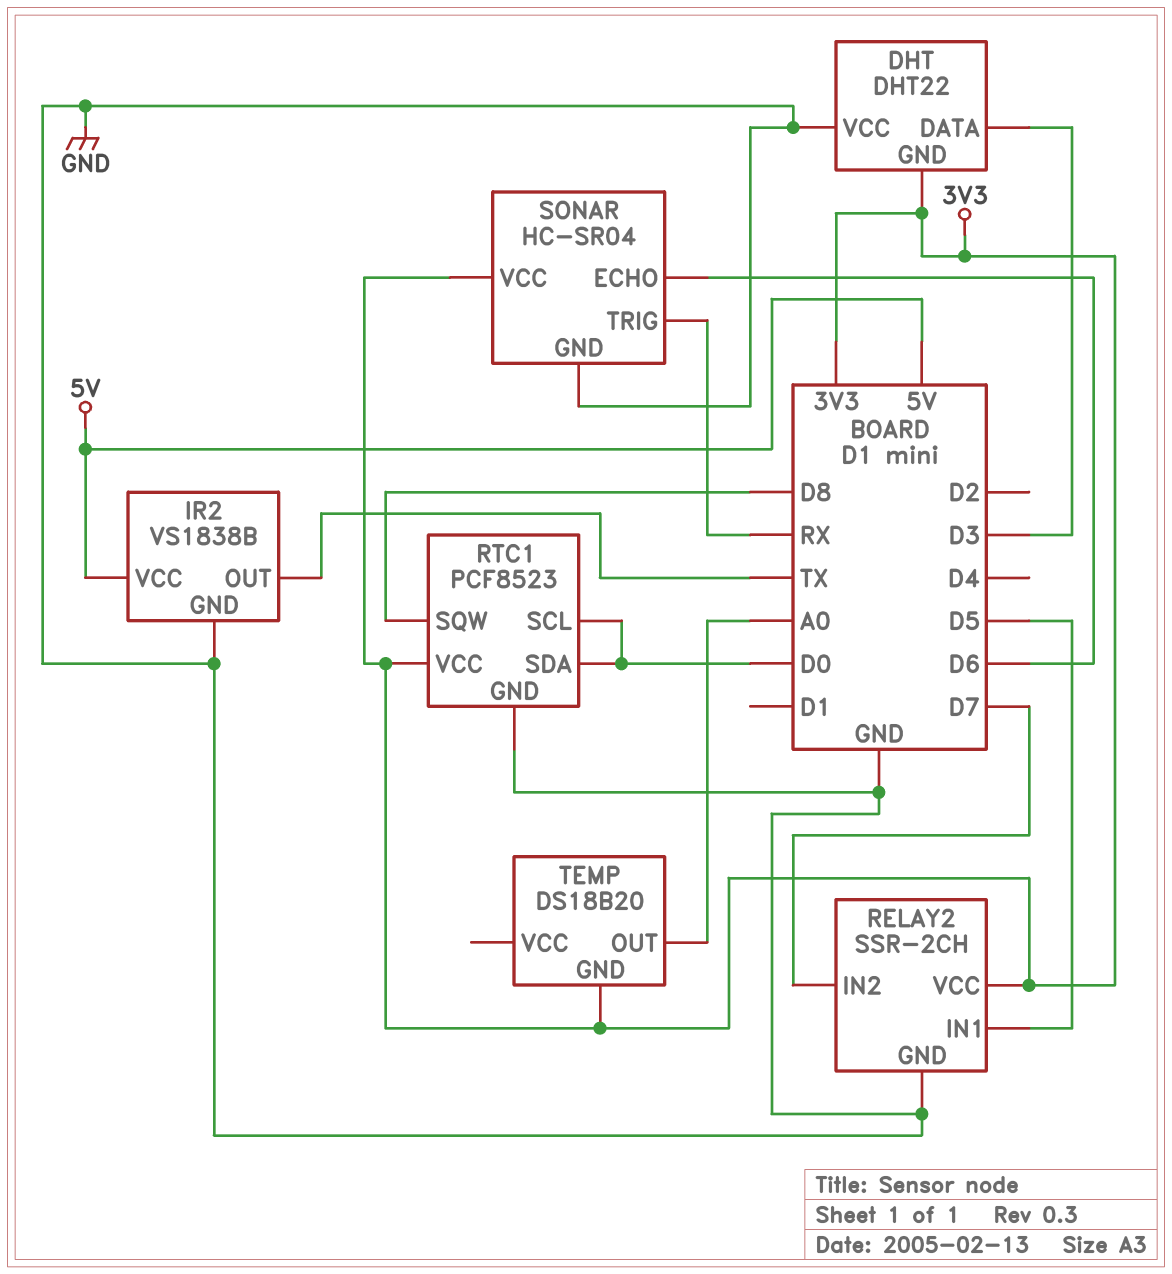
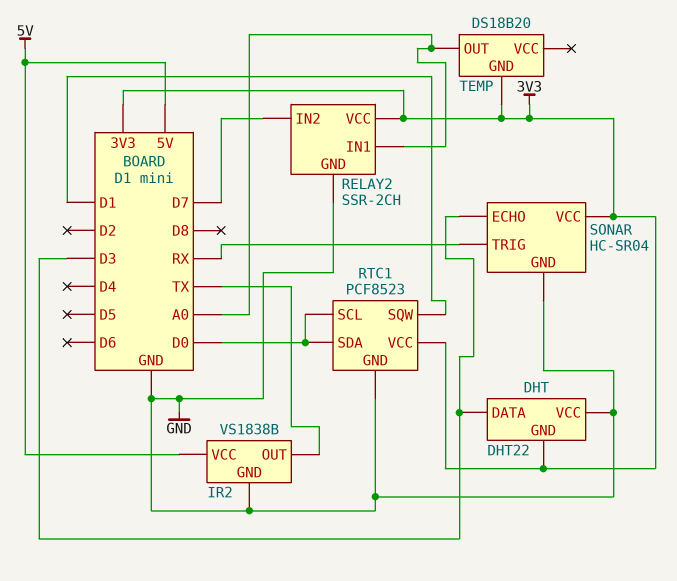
RELAY2 pin IN1: D5 -> A0
RTC1 pin SQW: D8 -> D1
SONAR pin ECHO: D6 -> D3

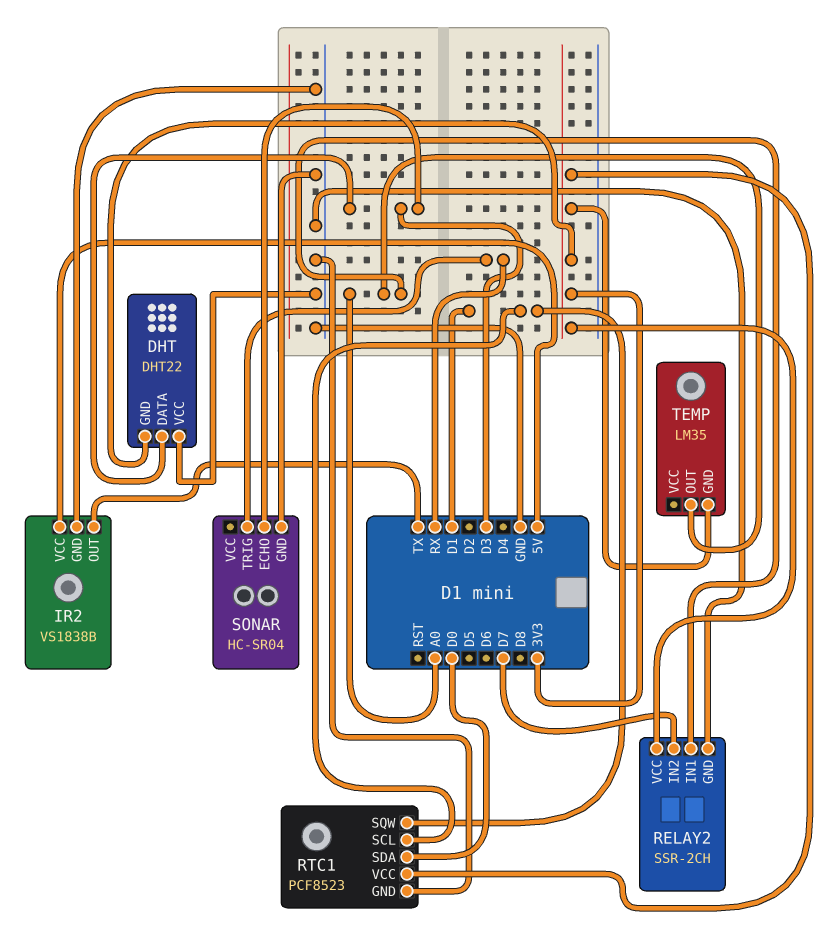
RTC1 pin SCL: D0 -> D1
SONAR pin VCC: 3V3 -> none
TEMP: DS18B20 -> LM35

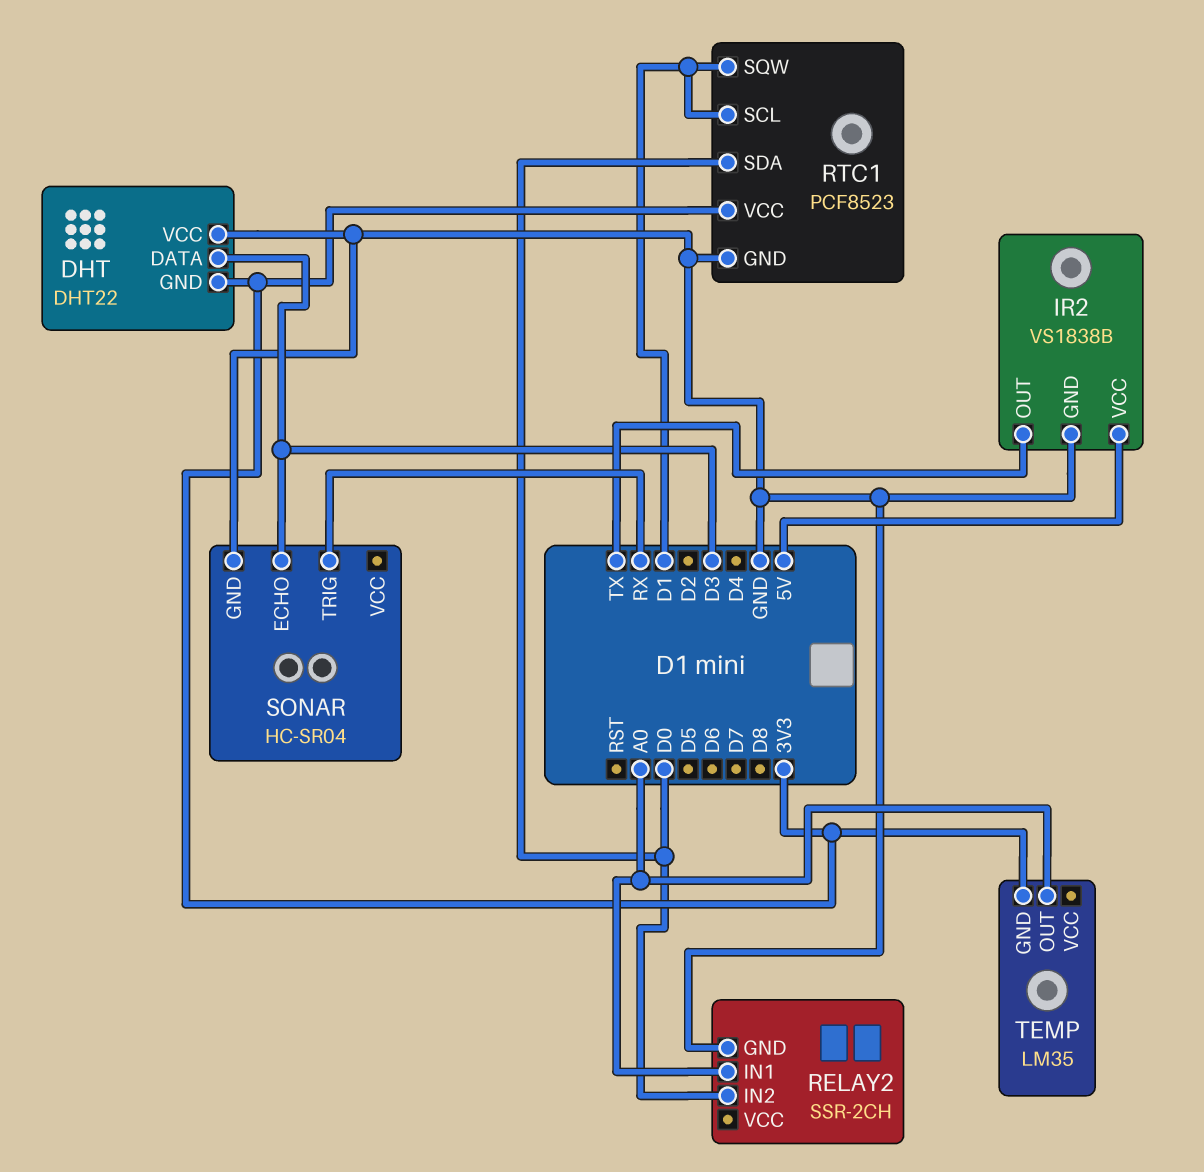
RELAY2 pin IN2: D7 -> D0
RELAY2 pin VCC: 3V3 -> none

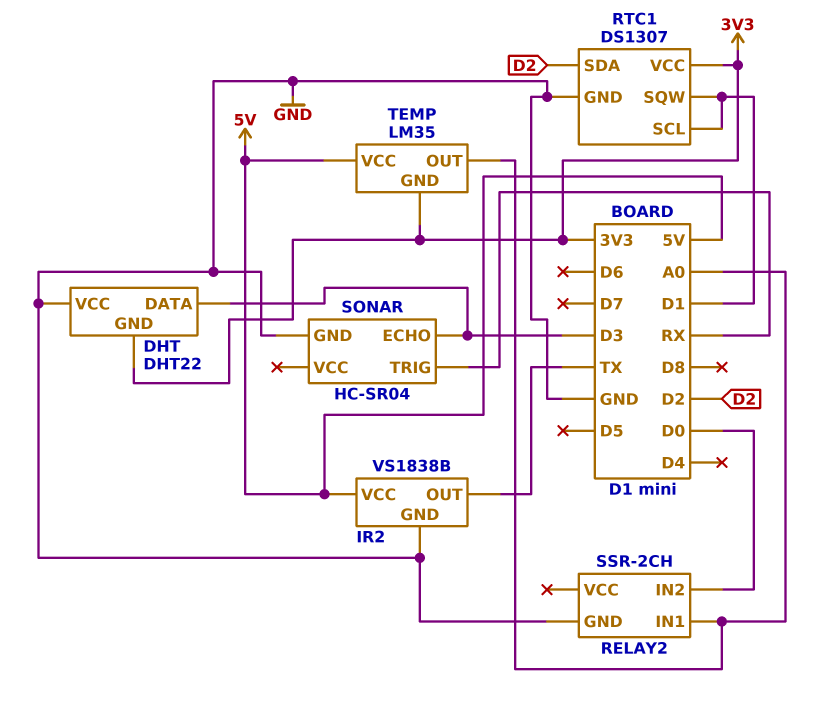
RTC1: PCF8523 -> DS1307
RTC1 pin SDA: D0 -> D2
TEMP pin VCC: none -> 5V

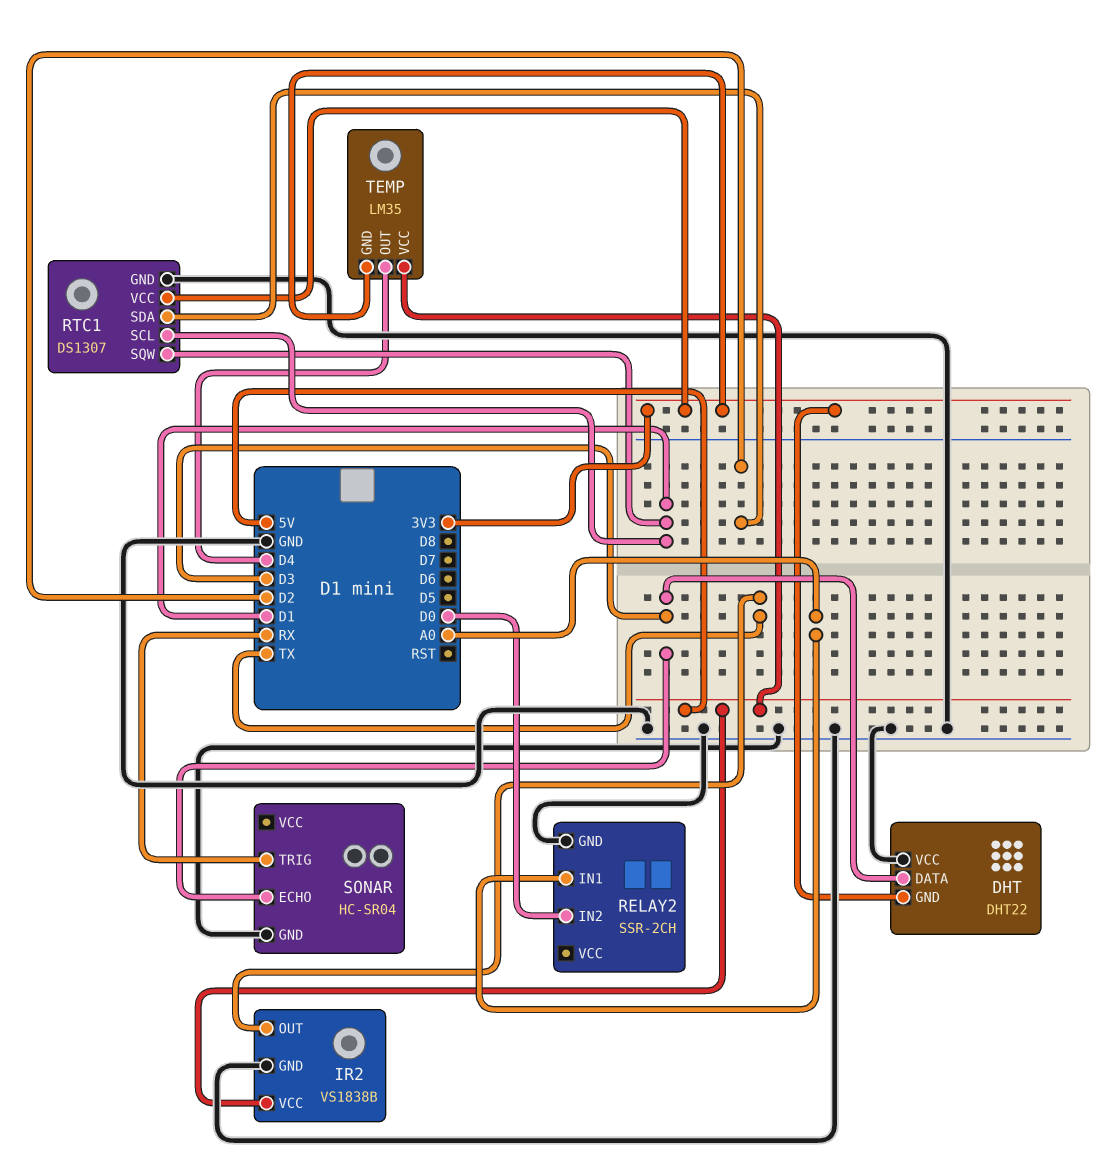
TEMP pin OUT: A0 -> D4

